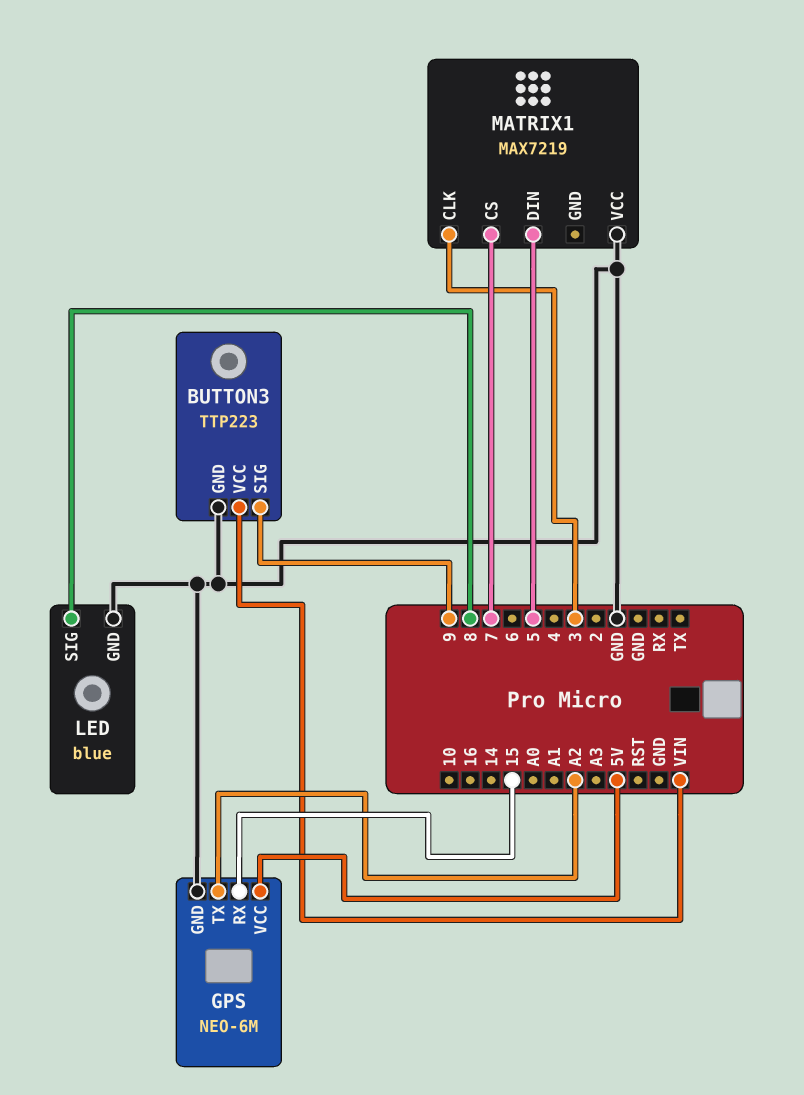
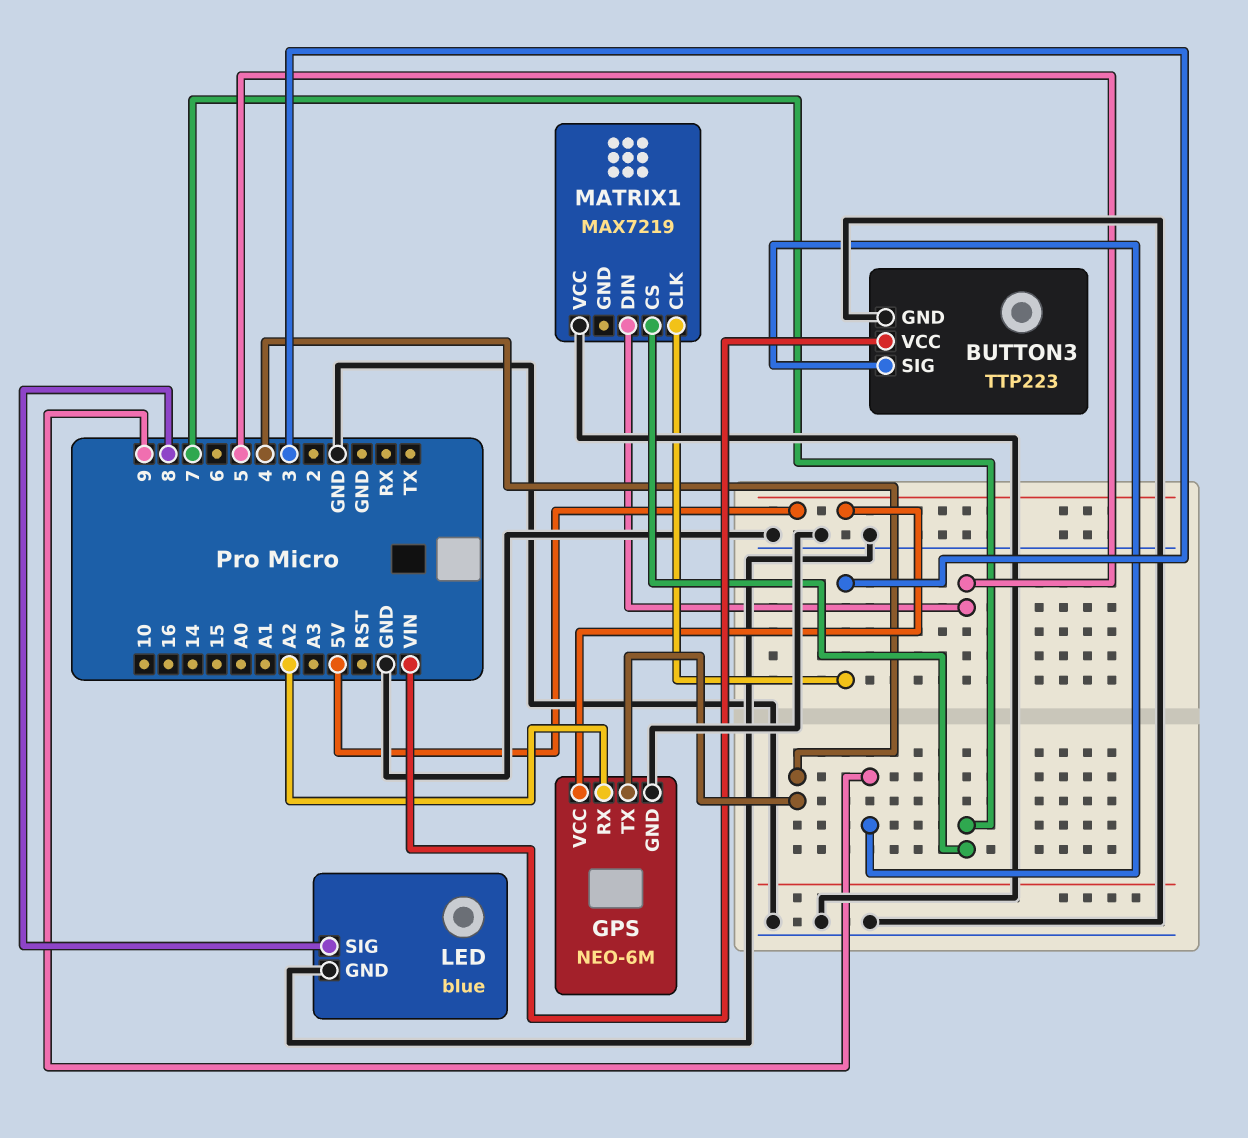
GPS pin RX: 15 -> A2
GPS pin TX: A2 -> 4

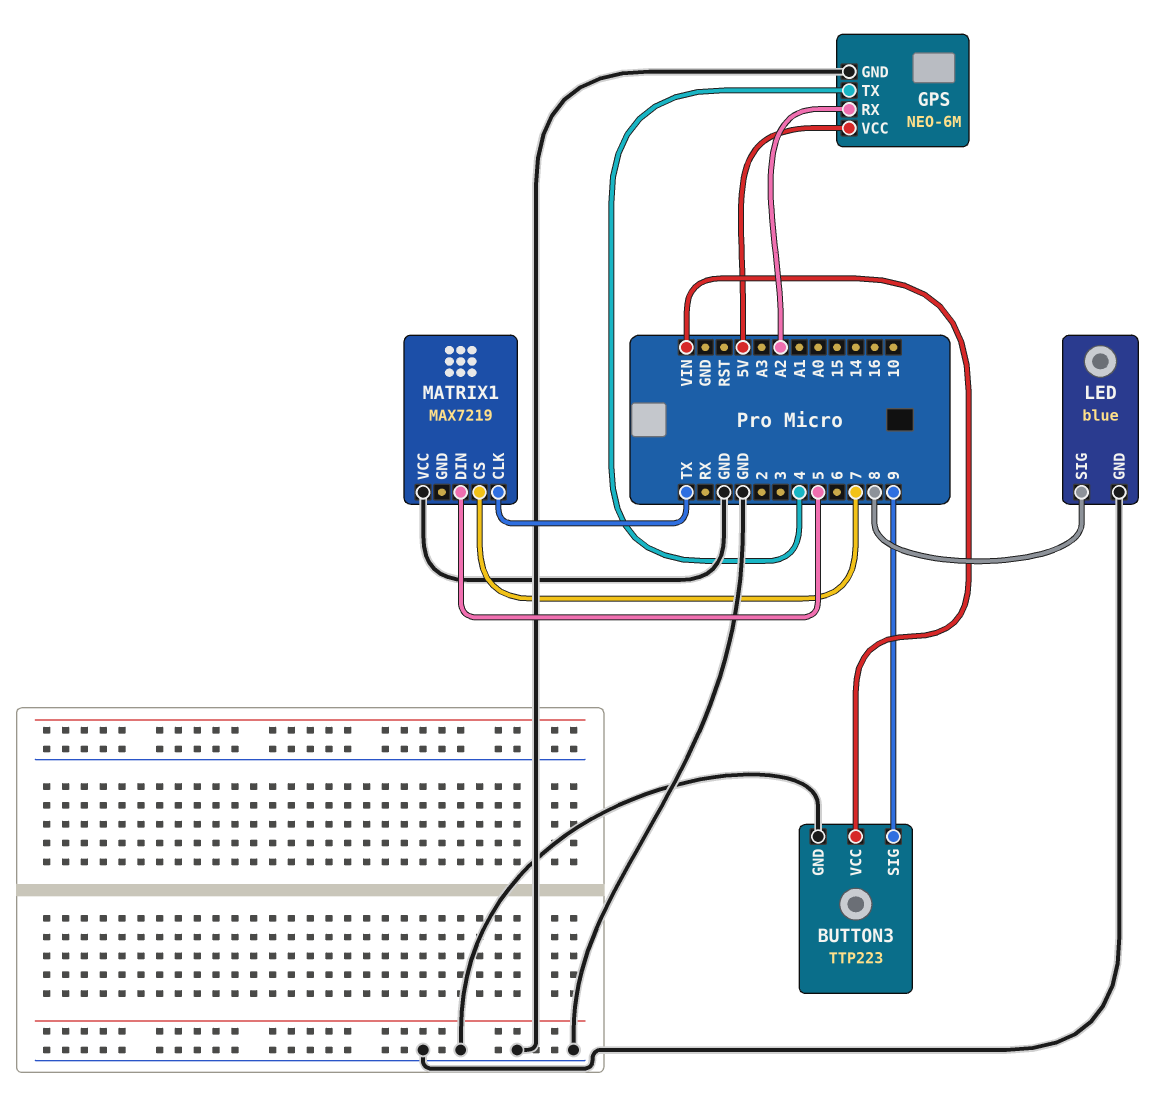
MATRIX1 pin CLK: 3 -> TX

